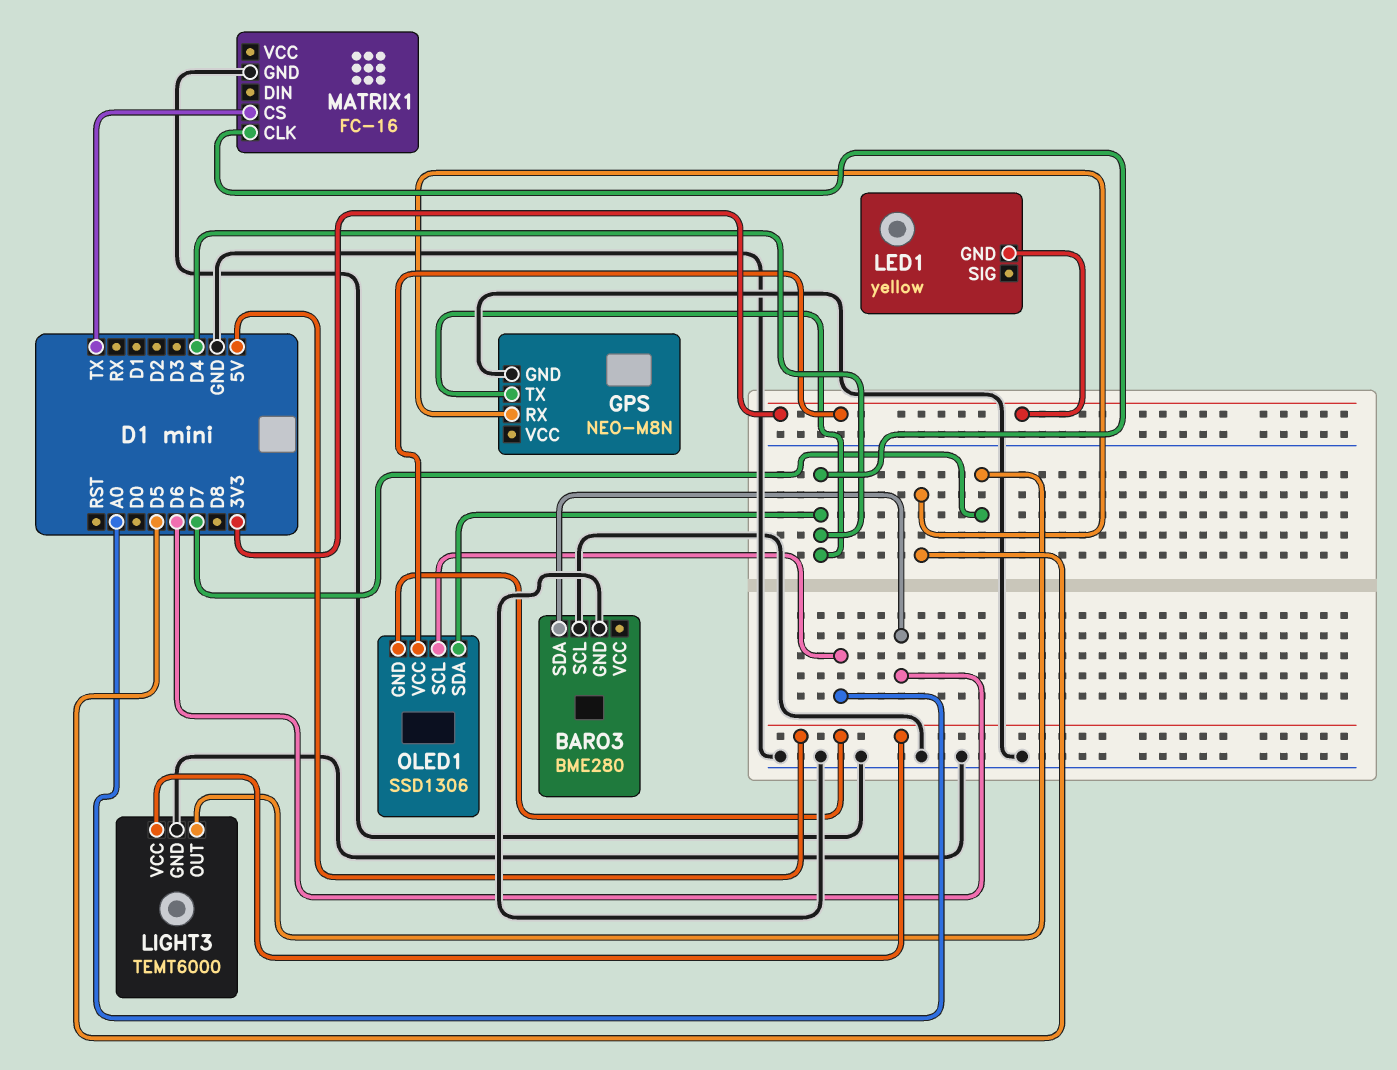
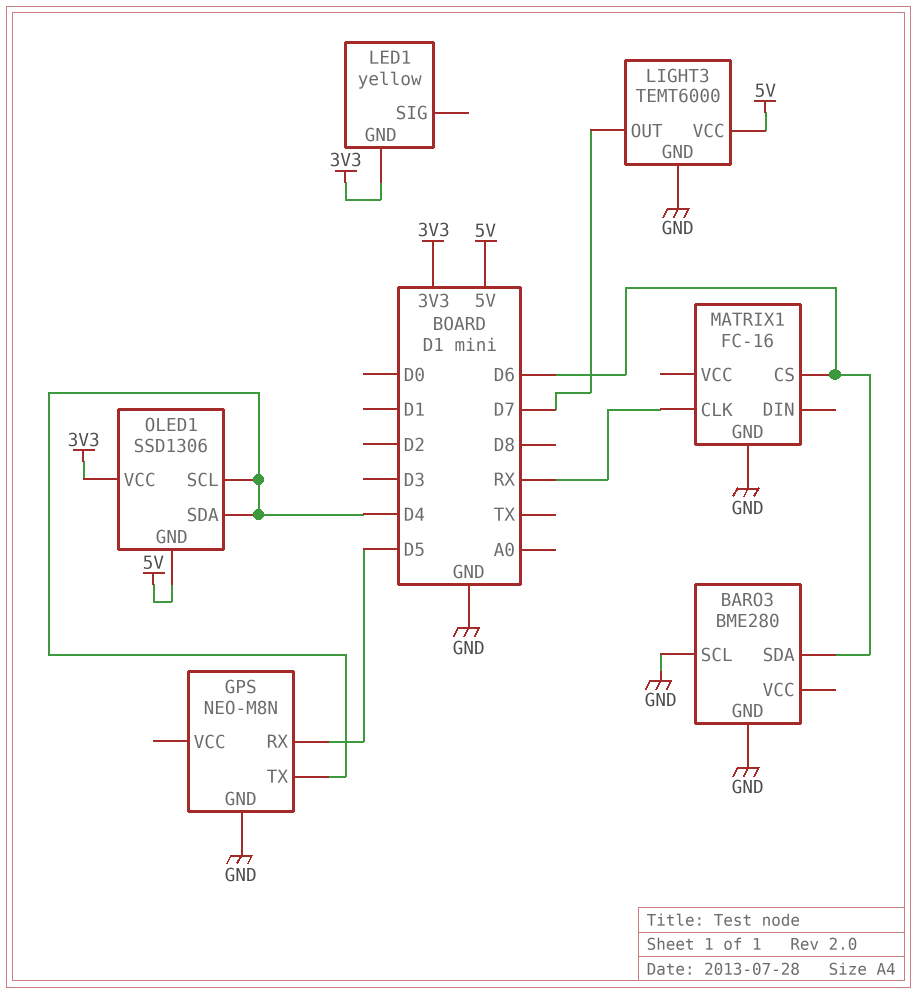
MATRIX1 pin CLK: D4 -> RX
MATRIX1 pin CS: TX -> D6
OLED1 pin SCL: A0 -> D4

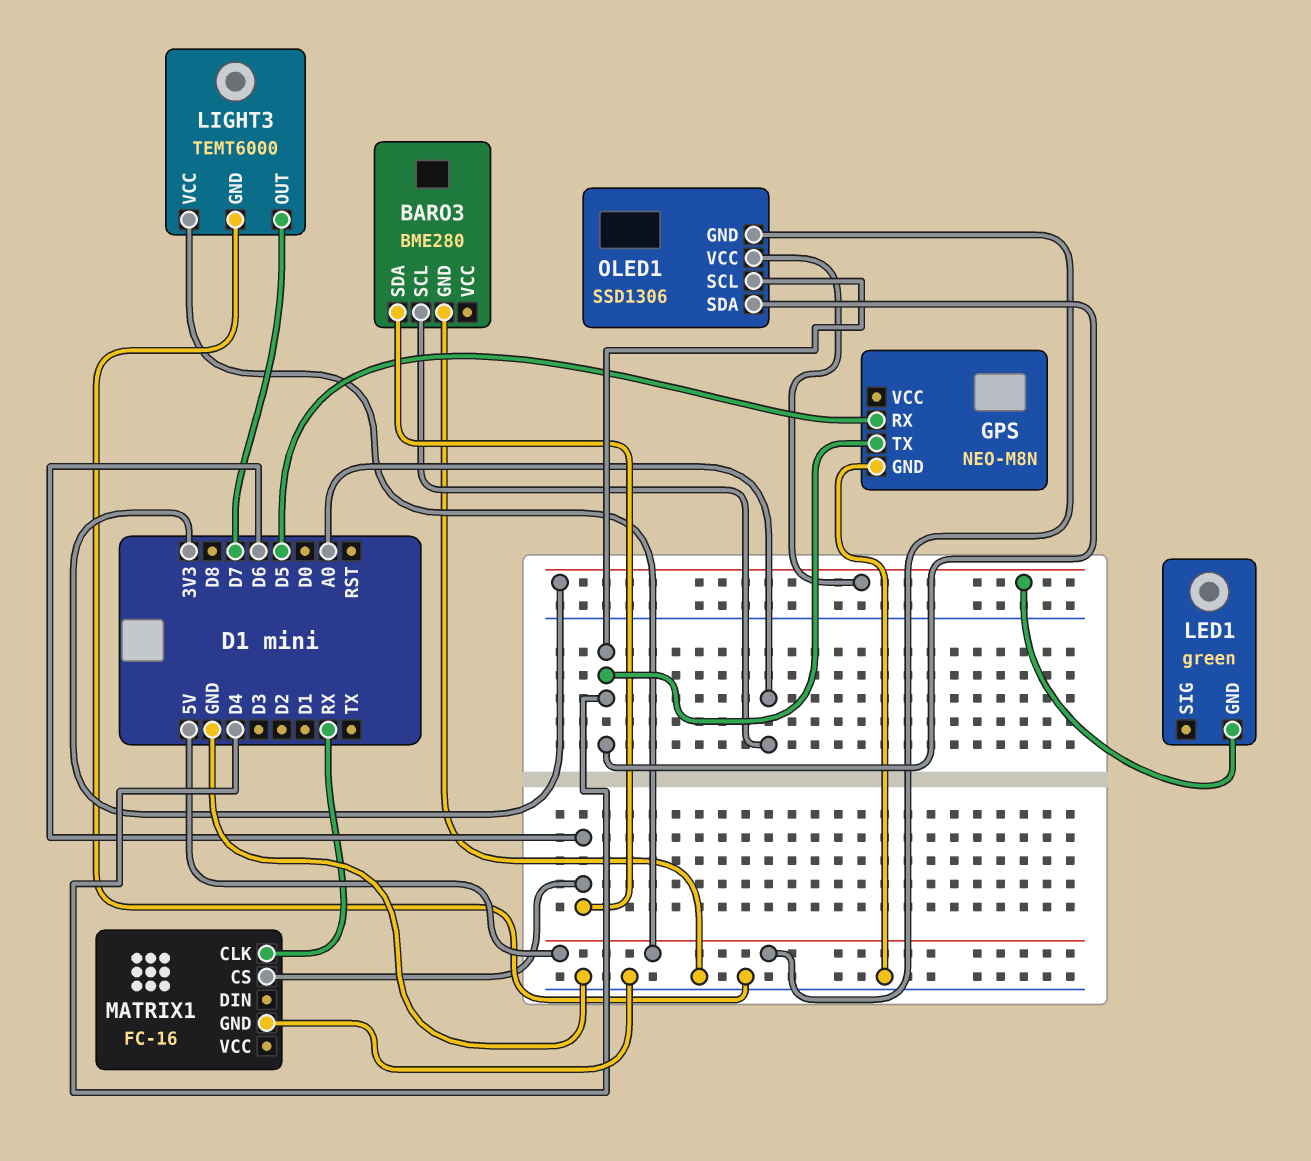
BARO3 pin SCL: GND -> A0
LED1: yellow -> green

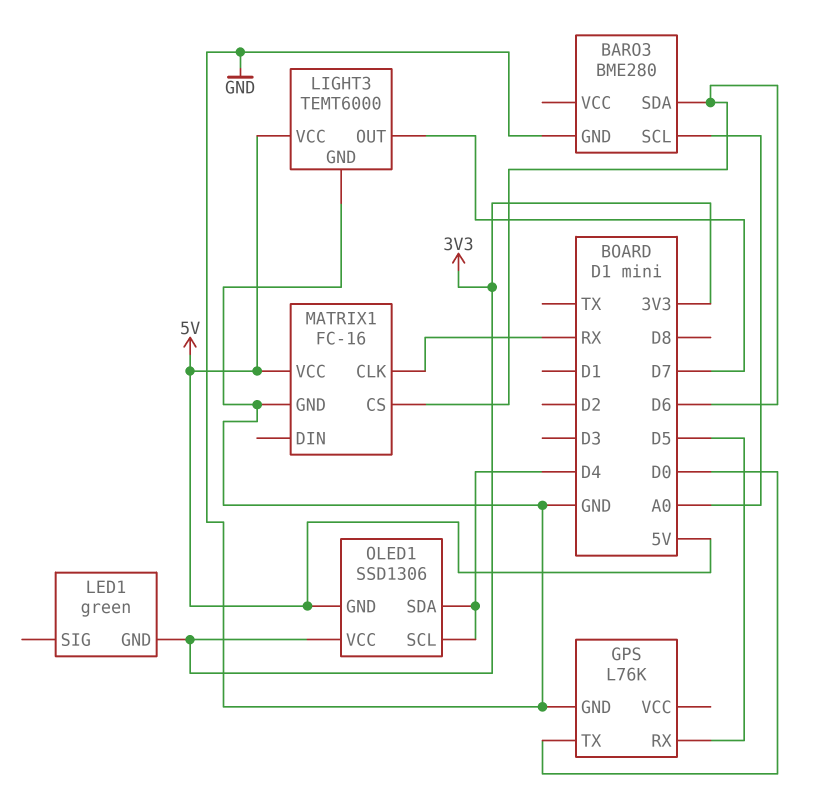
GPS: NEO-M8N -> L76K
GPS pin TX: D4 -> D0
MATRIX1 pin VCC: none -> 5V

